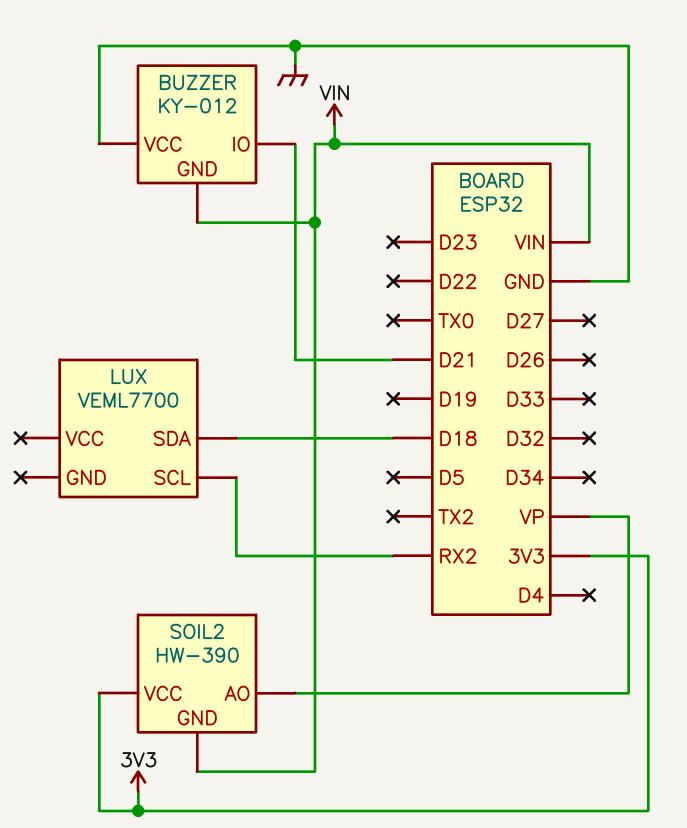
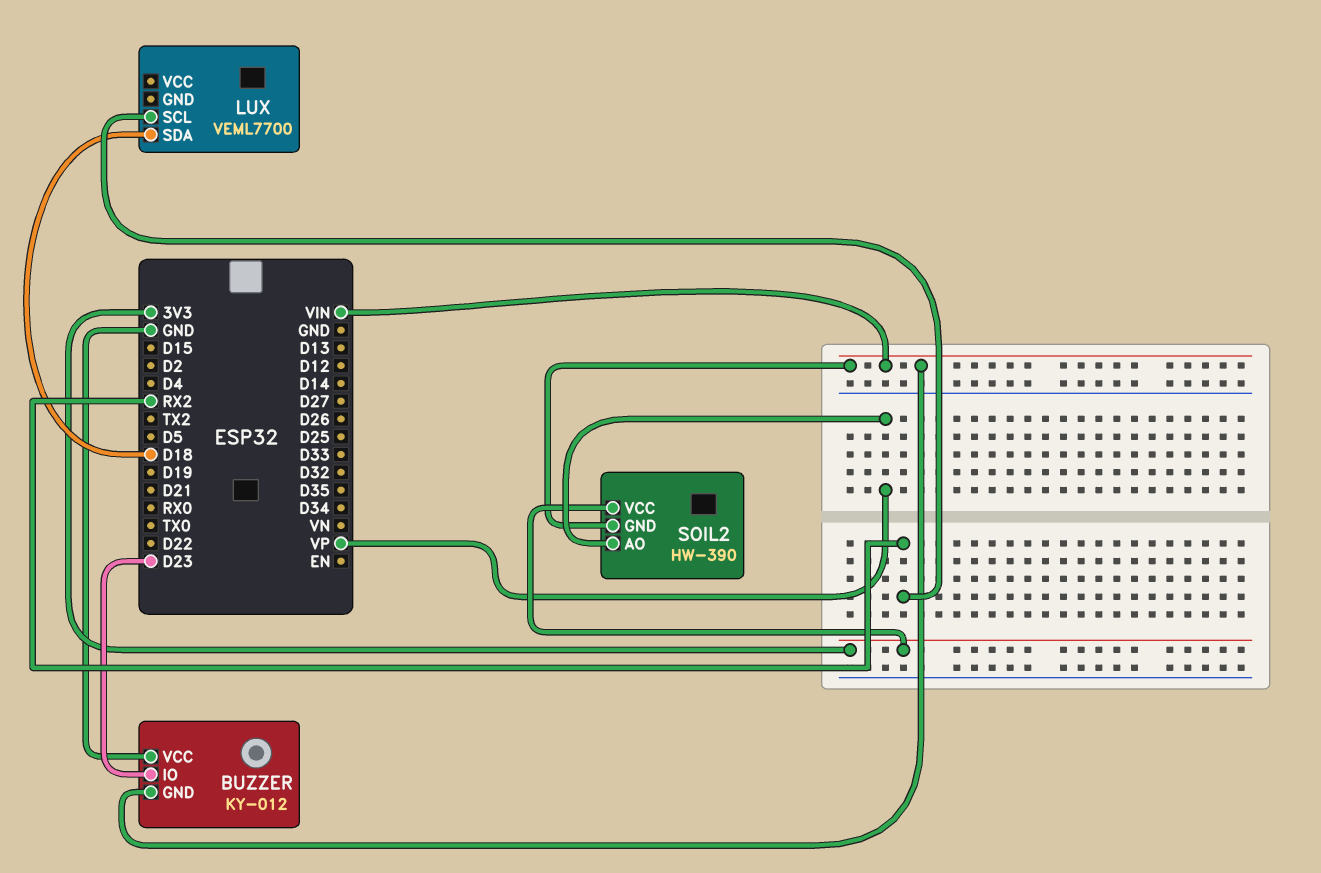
BUZZER pin IO: D21 -> D23

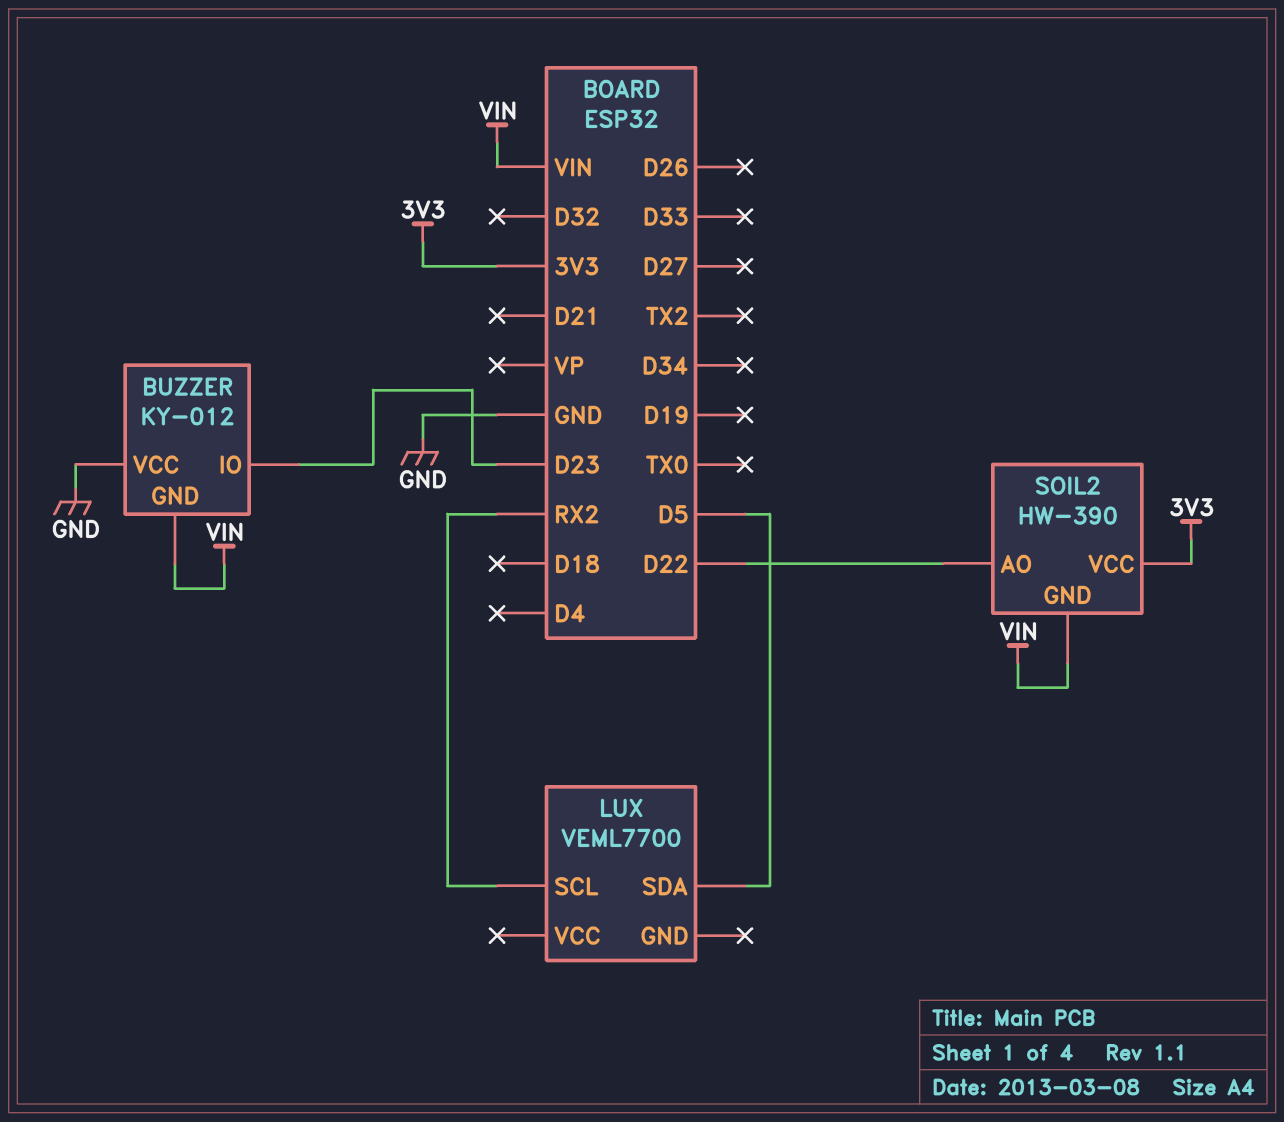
LUX pin SDA: D18 -> D5
SOIL2 pin AO: VP -> D22

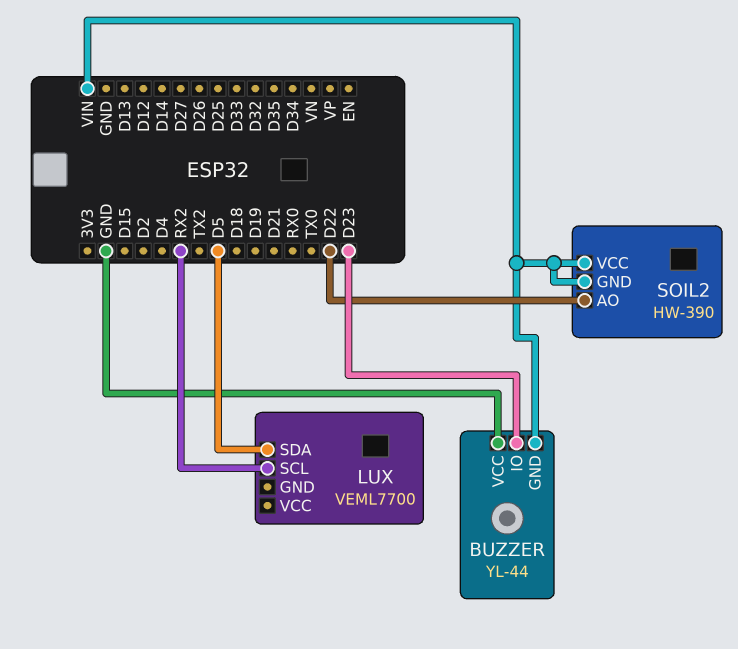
BUZZER: KY-012 -> YL-44
SOIL2 pin VCC: 3V3 -> VIN

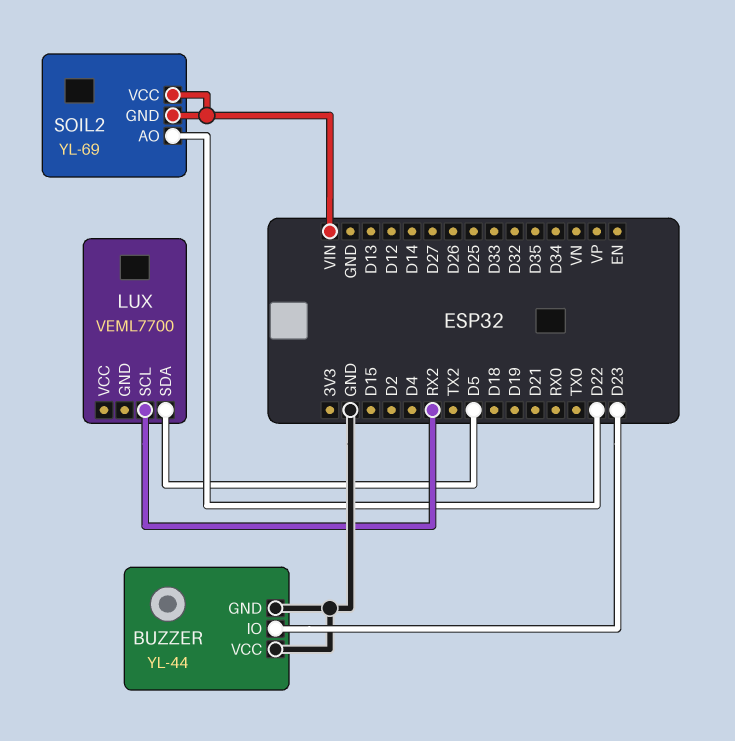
BUZZER pin GND: VIN -> GND
SOIL2: HW-390 -> YL-69

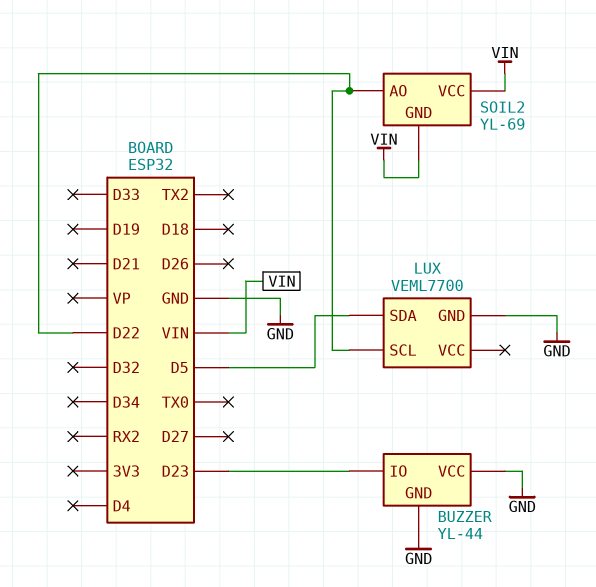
LUX pin GND: none -> GND
LUX pin SCL: RX2 -> D22

